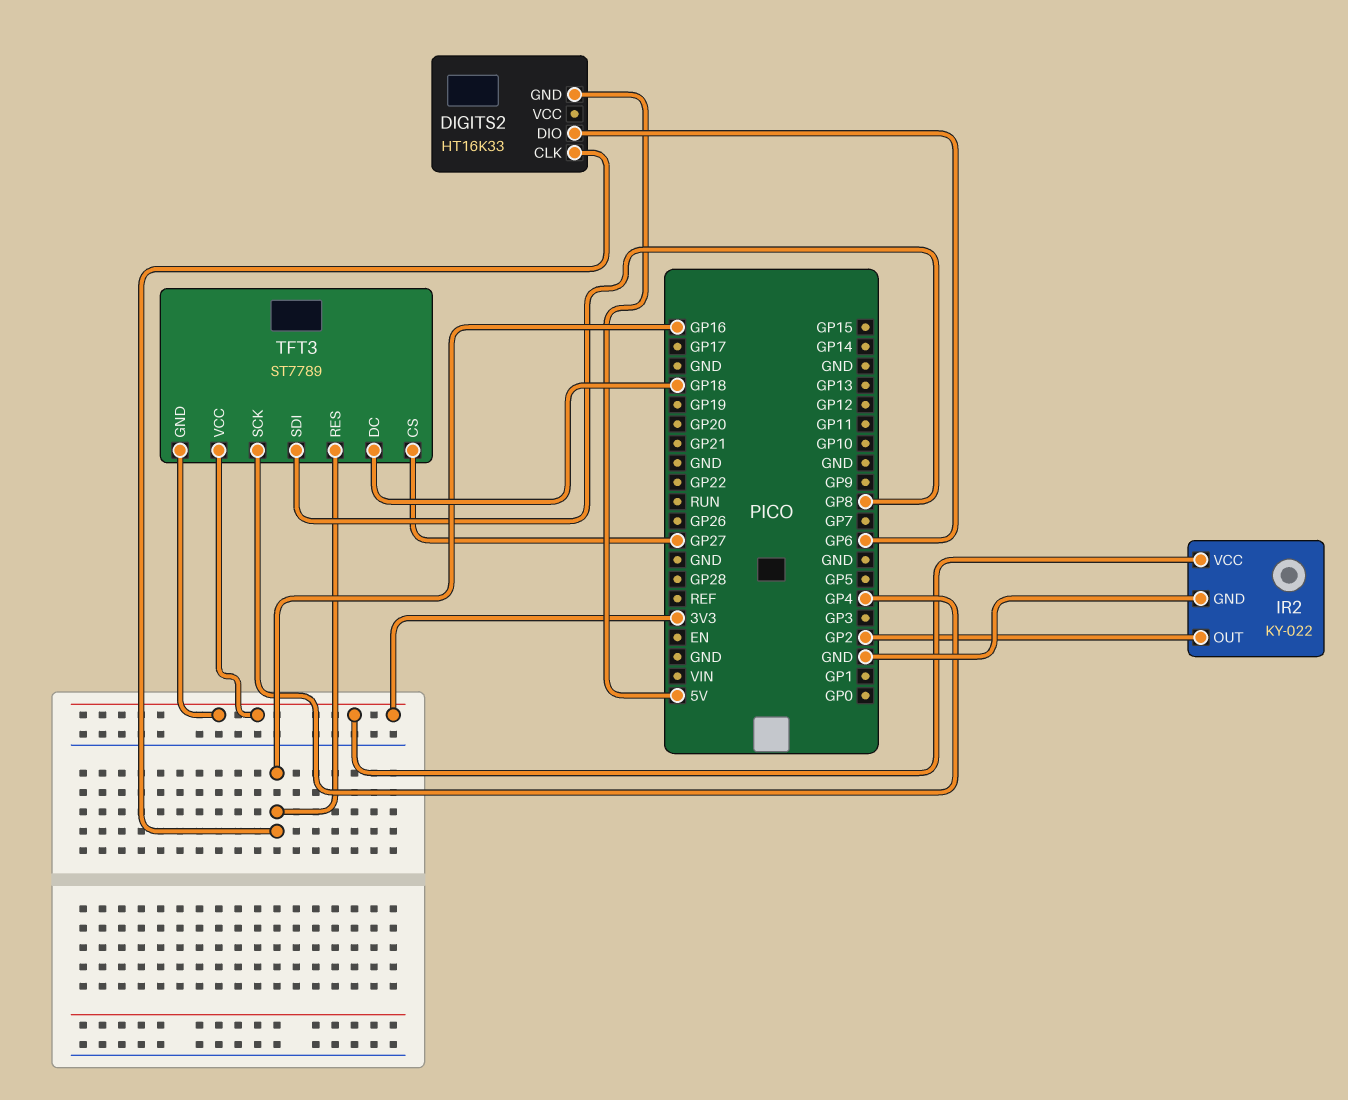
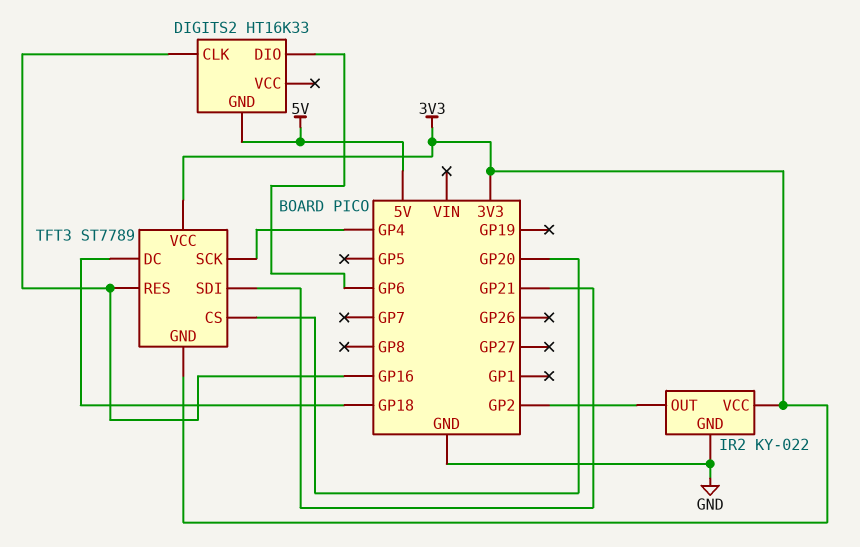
TFT3 pin CS: GP27 -> GP20
TFT3 pin SDI: GP8 -> GP21

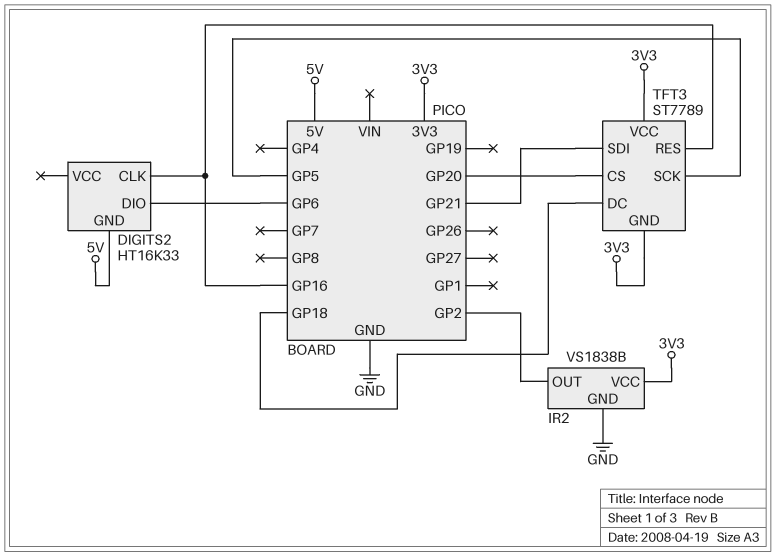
IR2: KY-022 -> VS1838B
TFT3 pin SCK: GP4 -> GP5

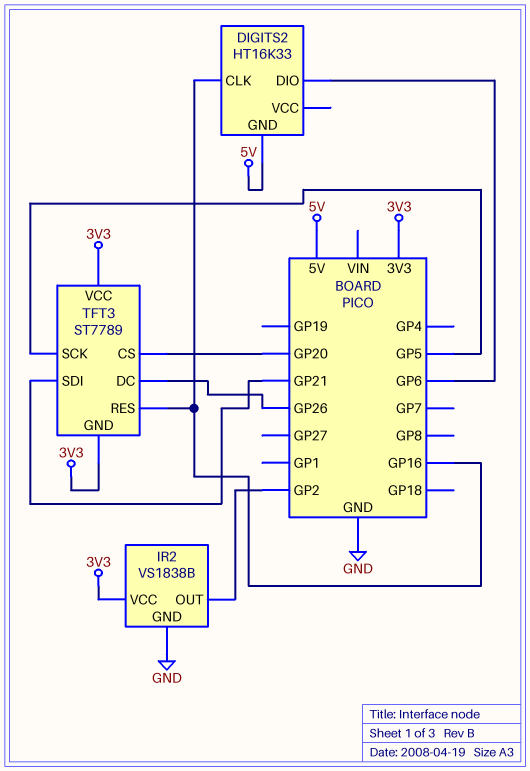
TFT3 pin DC: GP18 -> GP26

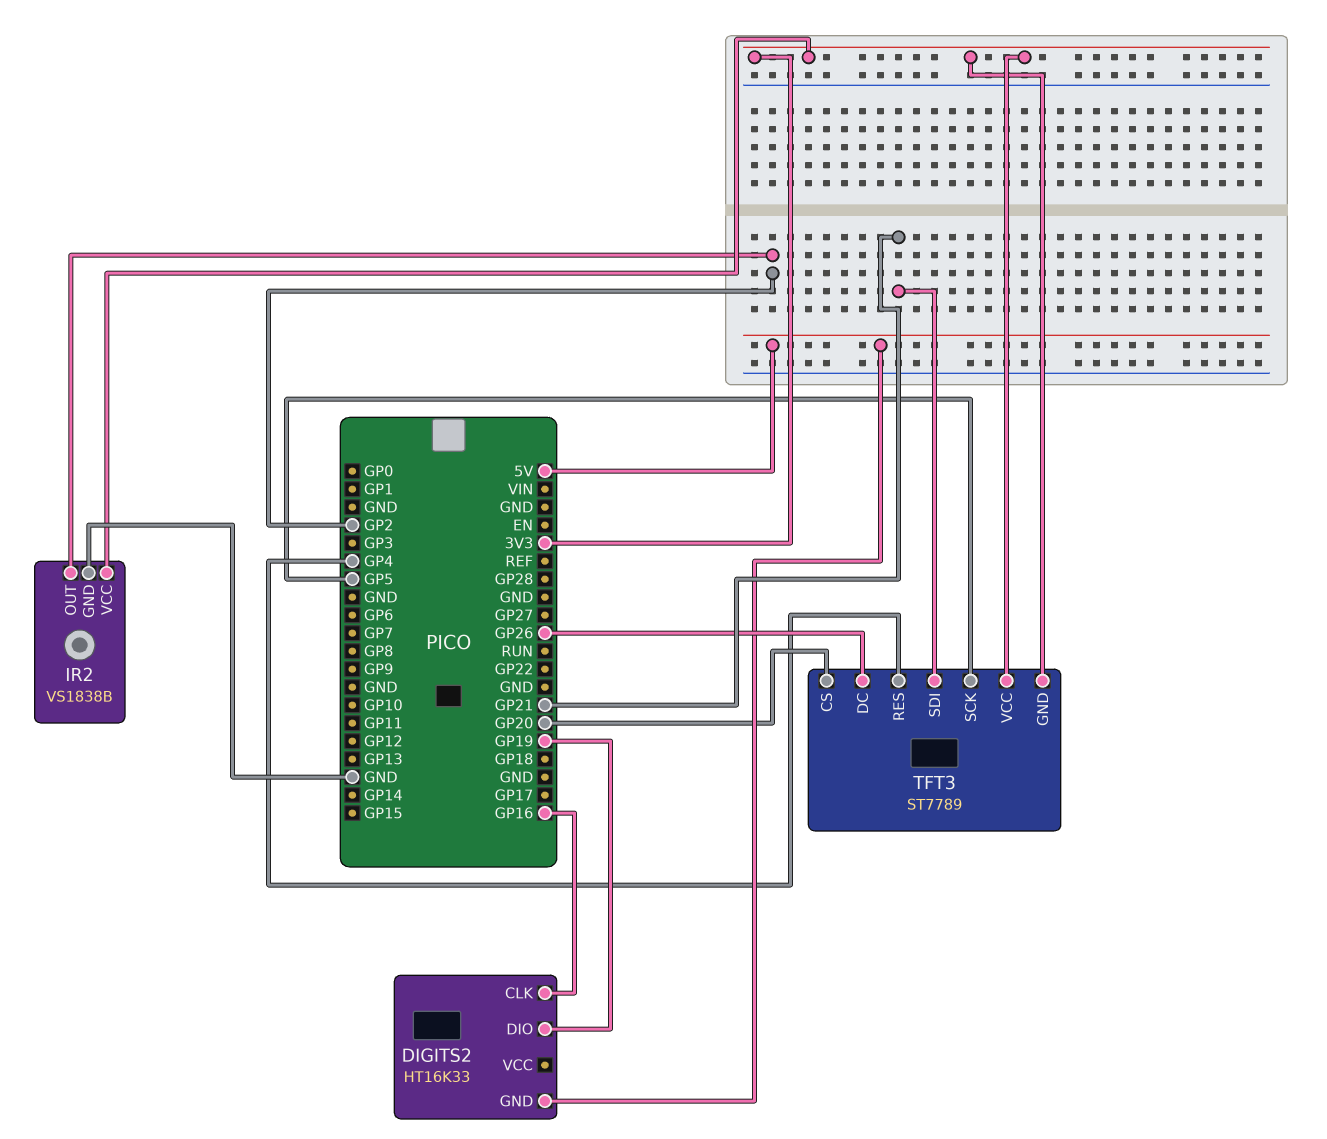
DIGITS2 pin DIO: GP6 -> GP19
TFT3 pin RES: GP16 -> GP4

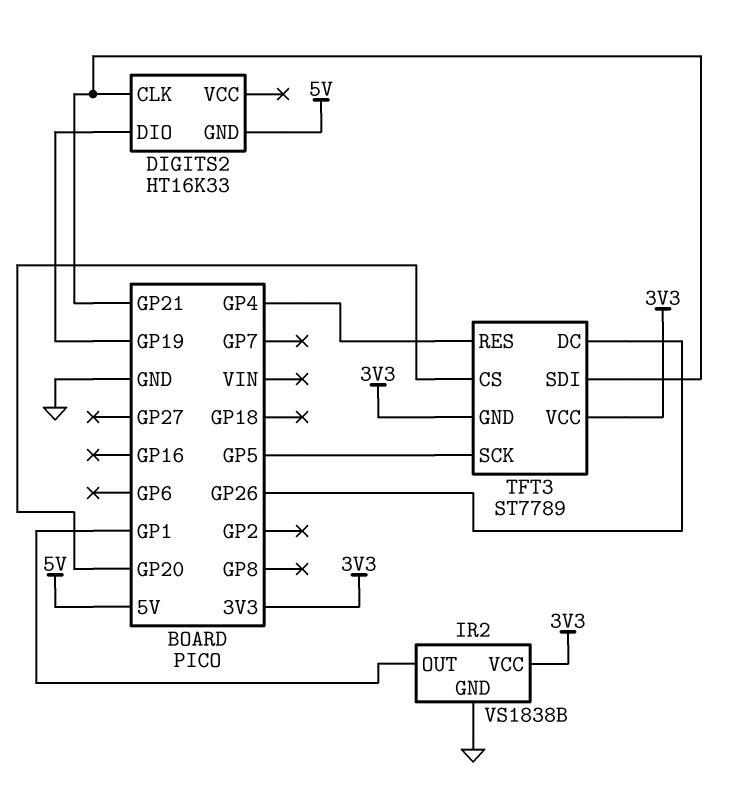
DIGITS2 pin CLK: GP16 -> GP21
IR2 pin OUT: GP2 -> GP1

